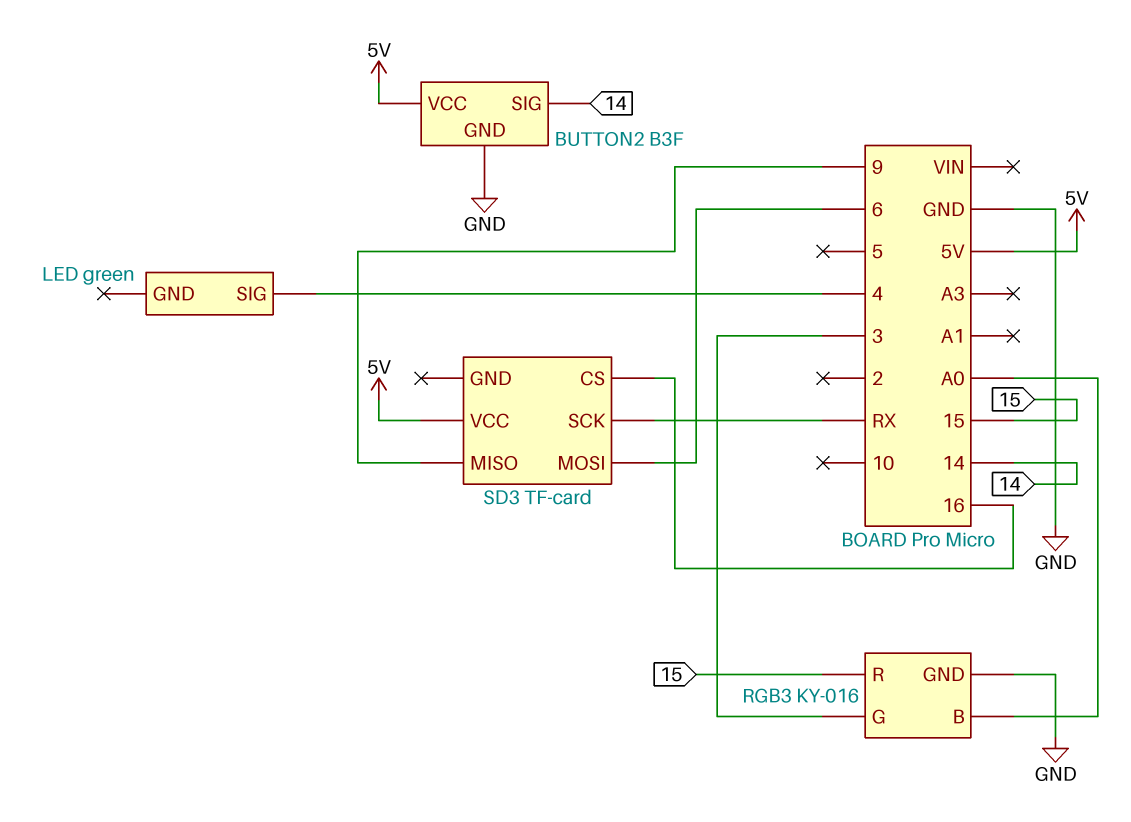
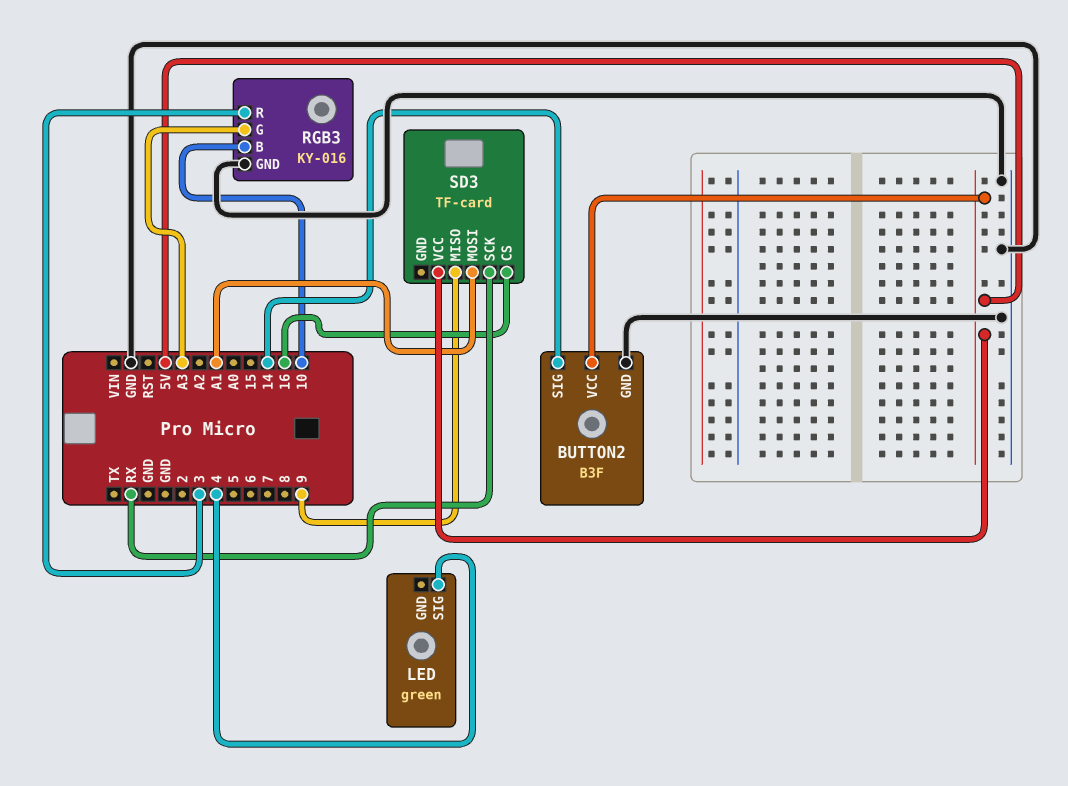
RGB3 pin B: A0 -> 10
RGB3 pin G: 3 -> A3
RGB3 pin R: 15 -> 3
SD3 pin MOSI: 6 -> A1

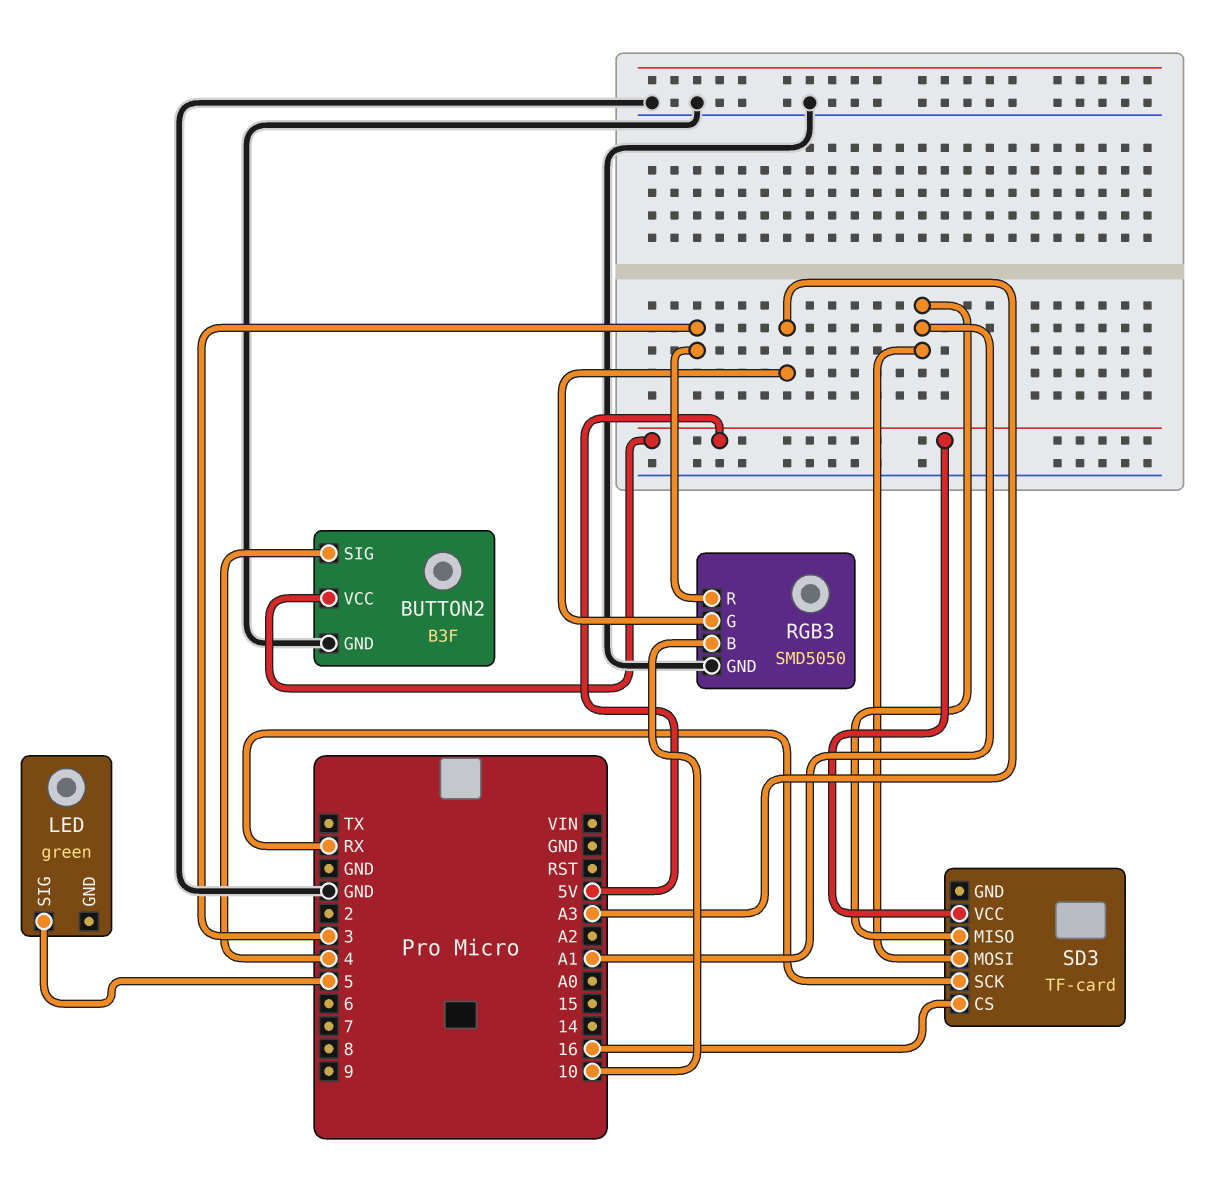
BUTTON2 pin SIG: 14 -> 4
LED pin SIG: 4 -> 5
RGB3: KY-016 -> SMD5050
SD3 pin MISO: 9 -> A1

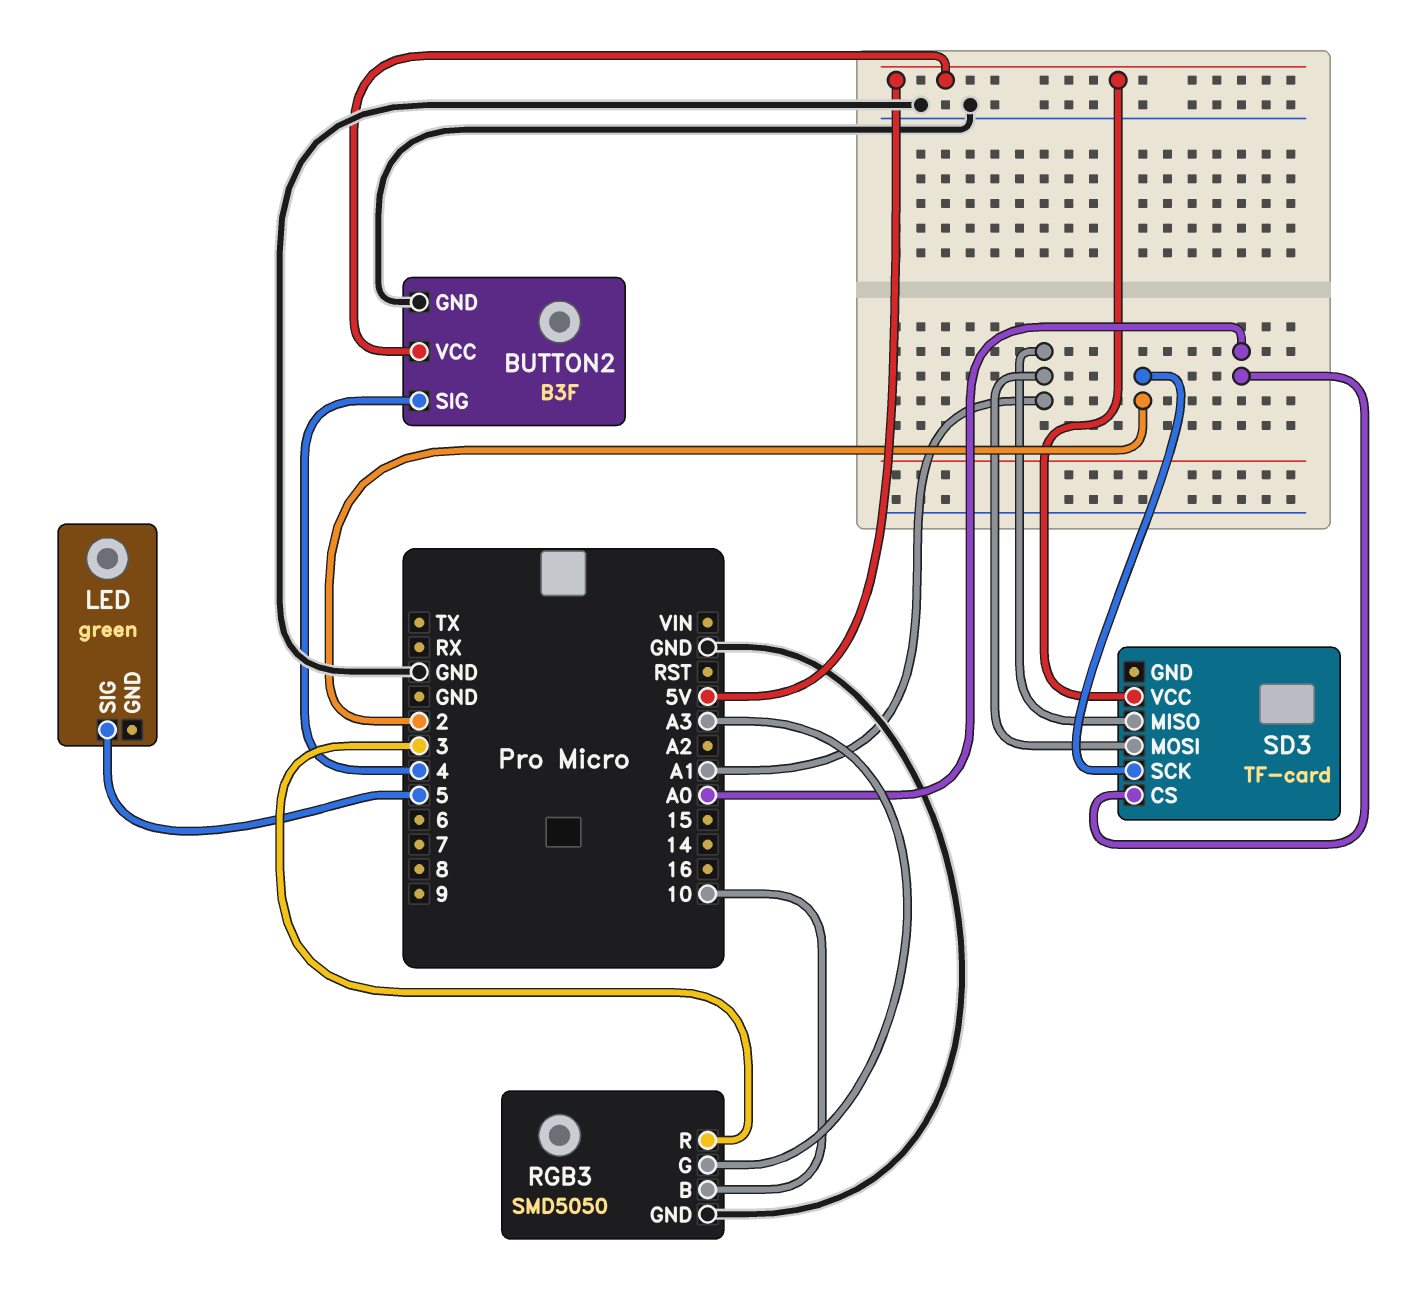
SD3 pin CS: 16 -> A0
SD3 pin SCK: RX -> 2

